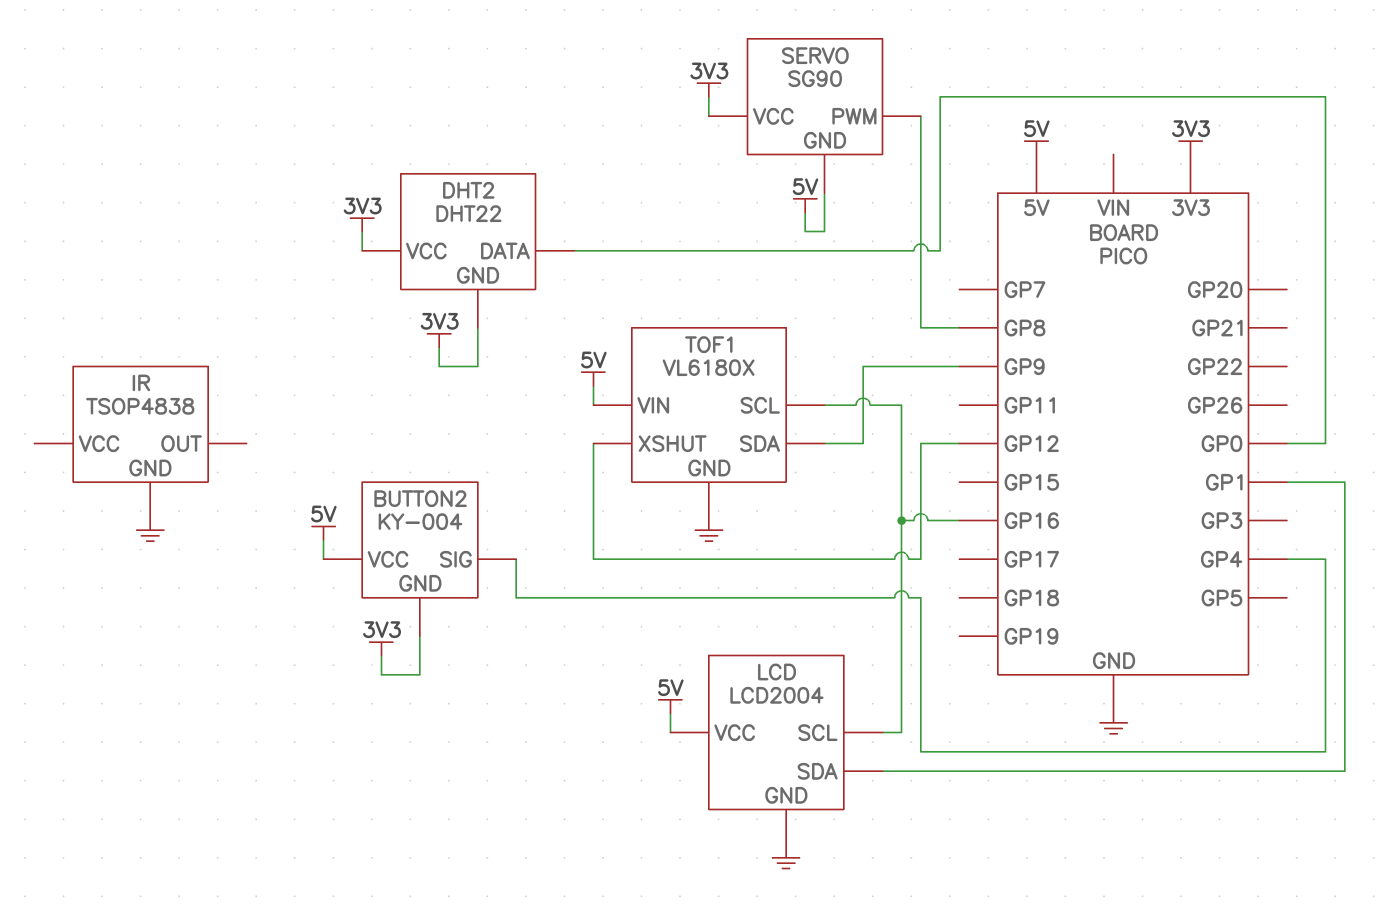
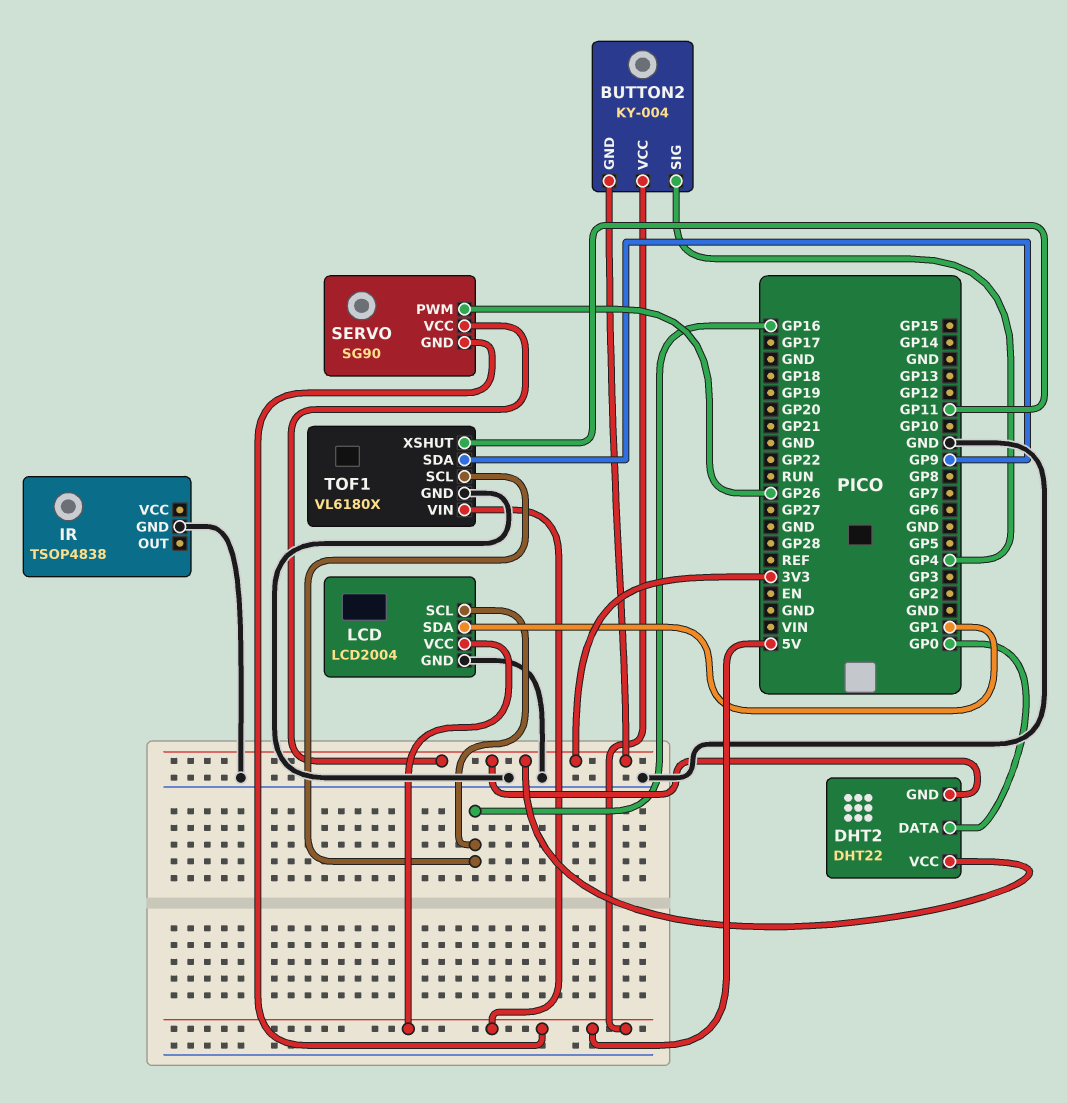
SERVO pin PWM: GP8 -> GP26
TOF1 pin XSHUT: GP12 -> GP11

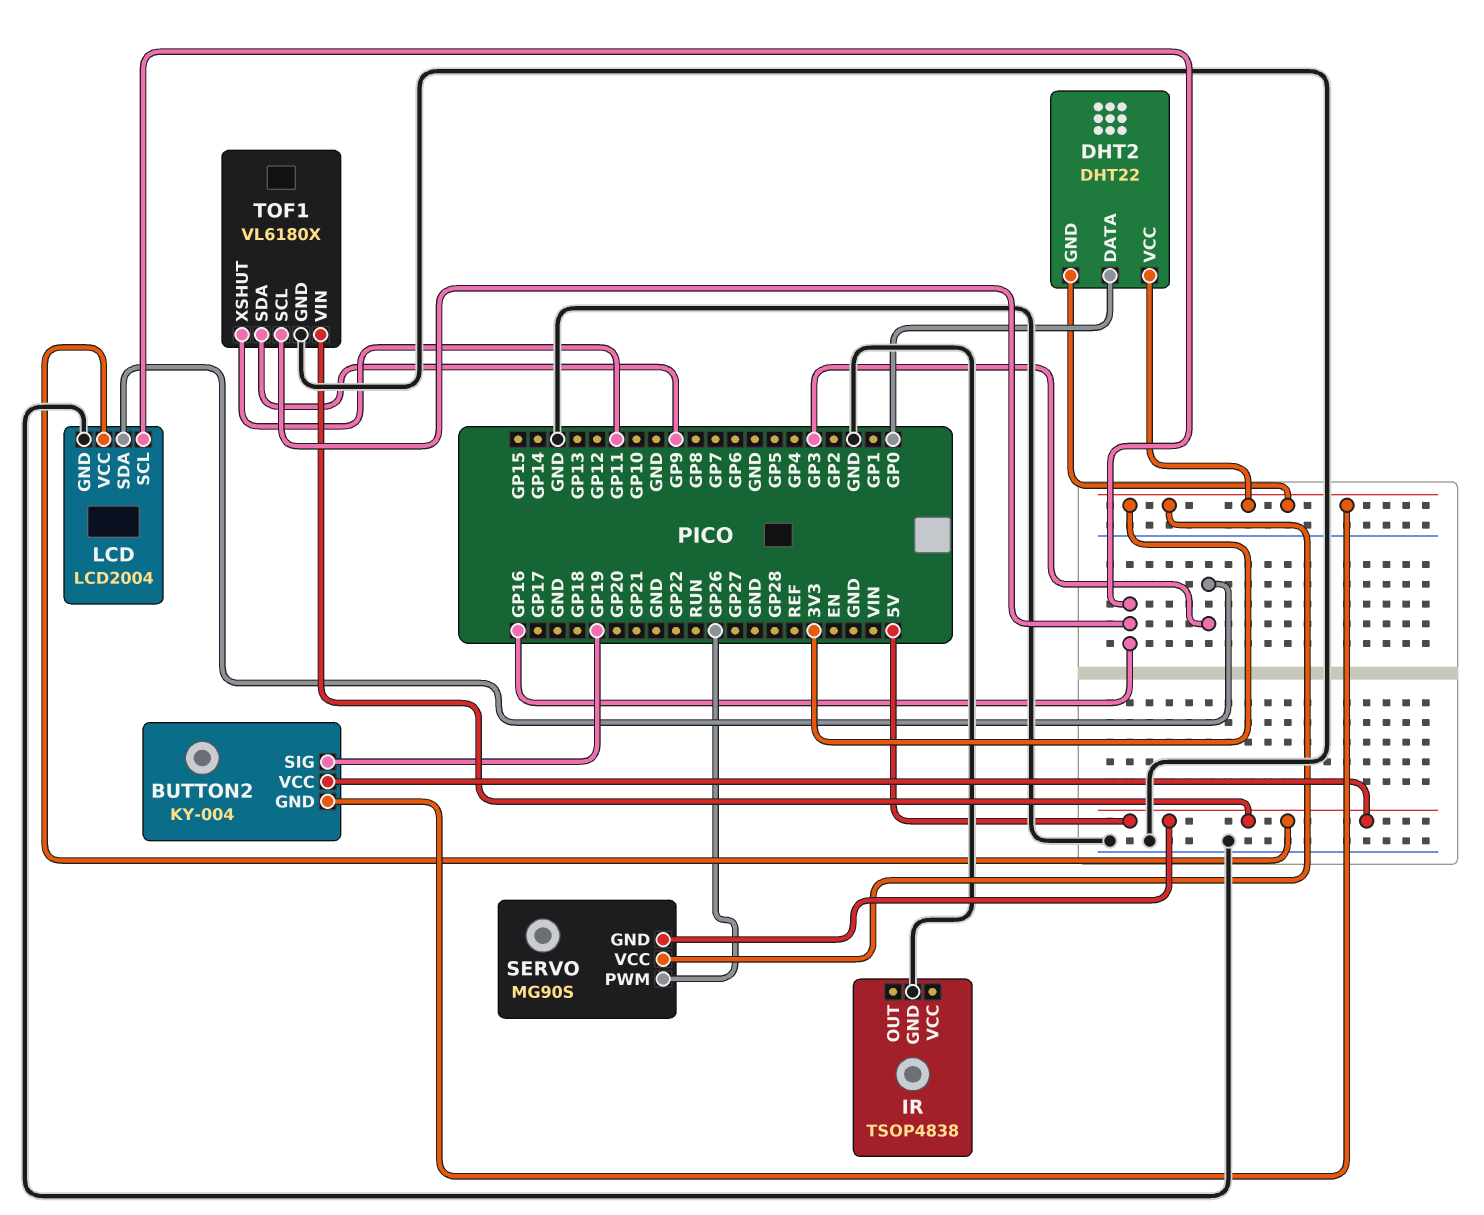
BUTTON2 pin SIG: GP4 -> GP19
LCD pin SDA: GP1 -> GP3
SERVO: SG90 -> MG90S

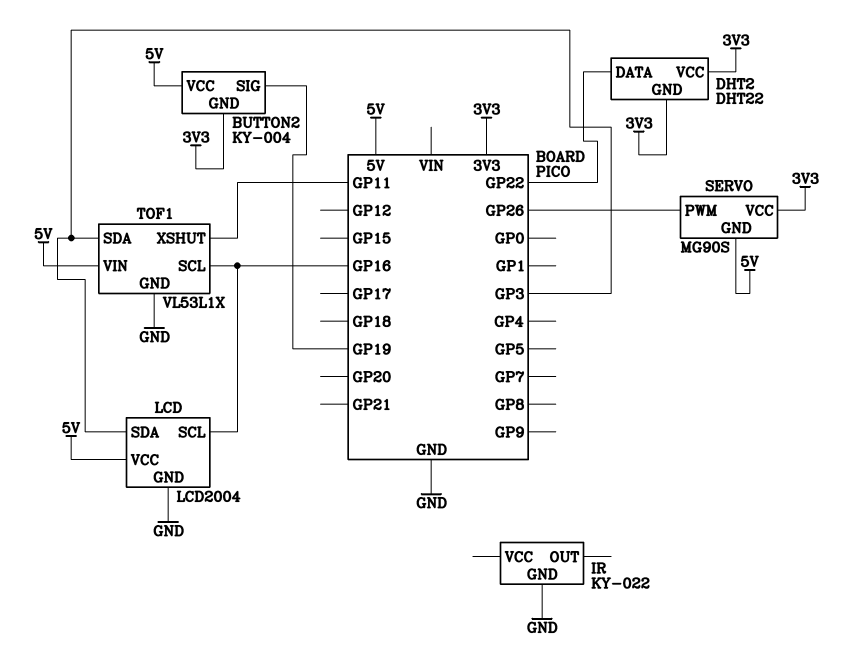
DHT2 pin DATA: GP0 -> GP22
IR: TSOP4838 -> KY-022
TOF1: VL6180X -> VL53L1X
TOF1 pin SDA: GP9 -> GP3

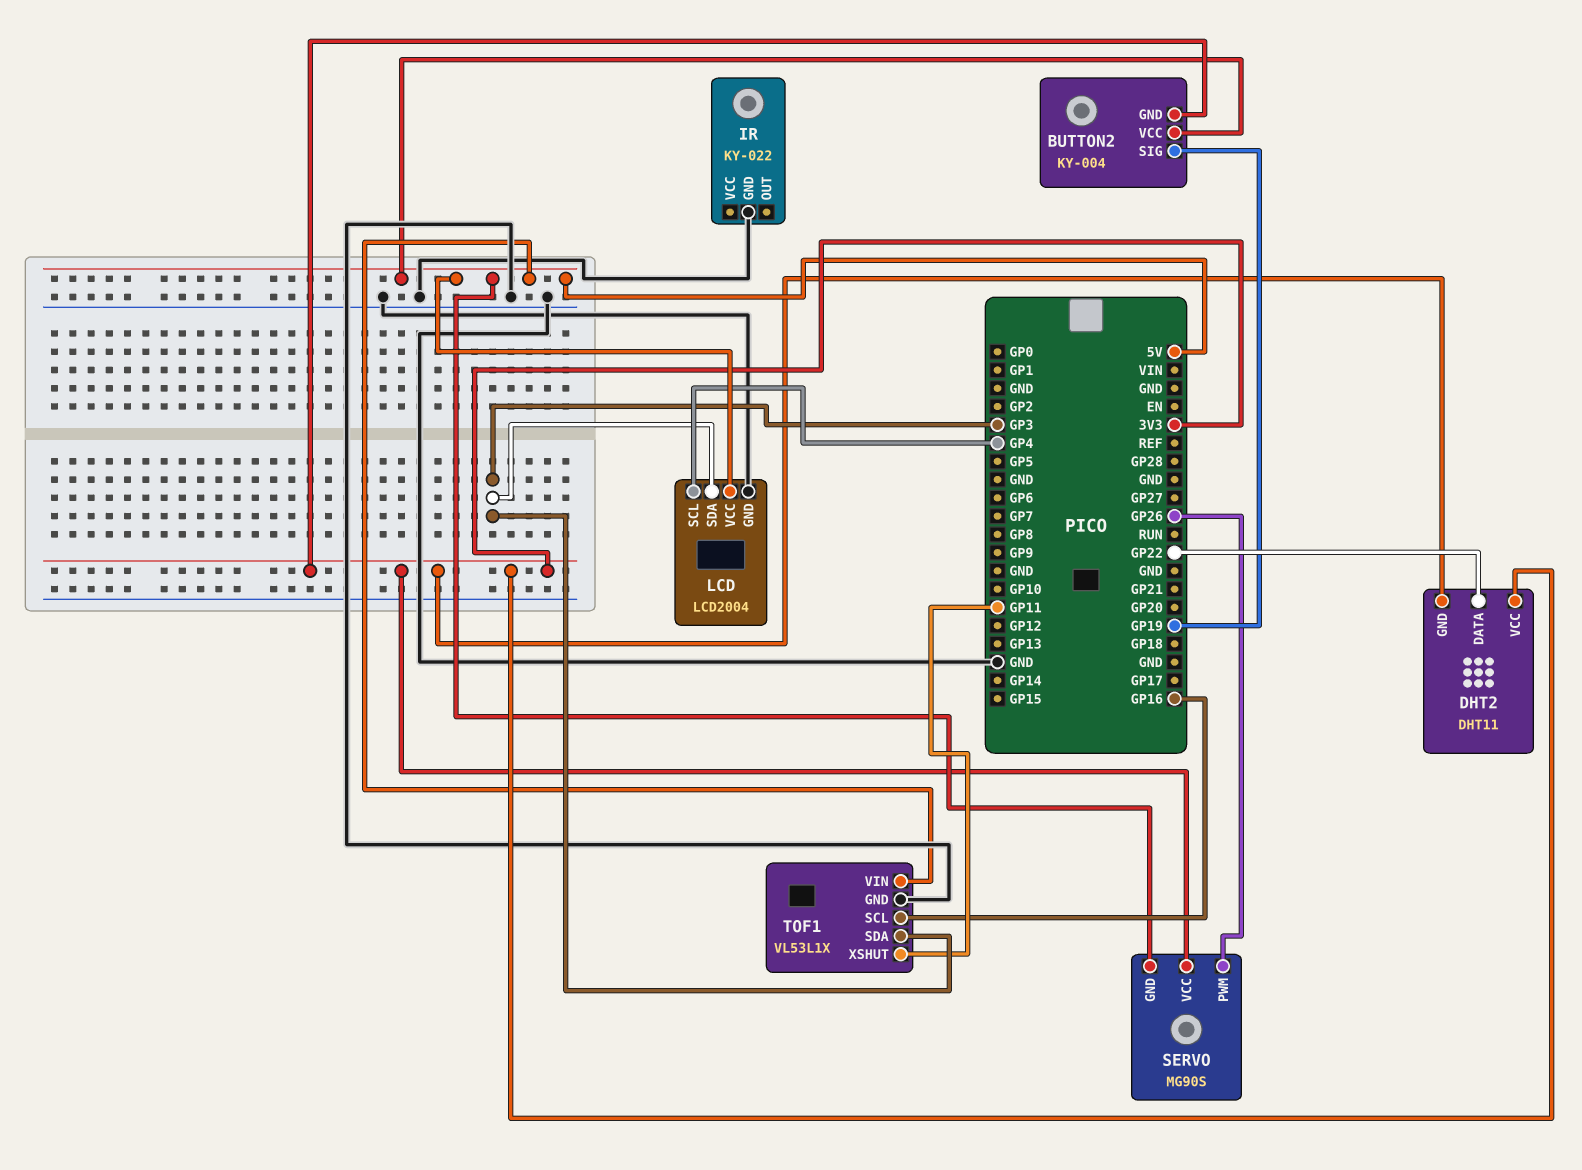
DHT2: DHT22 -> DHT11
LCD pin SCL: GP16 -> GP4

